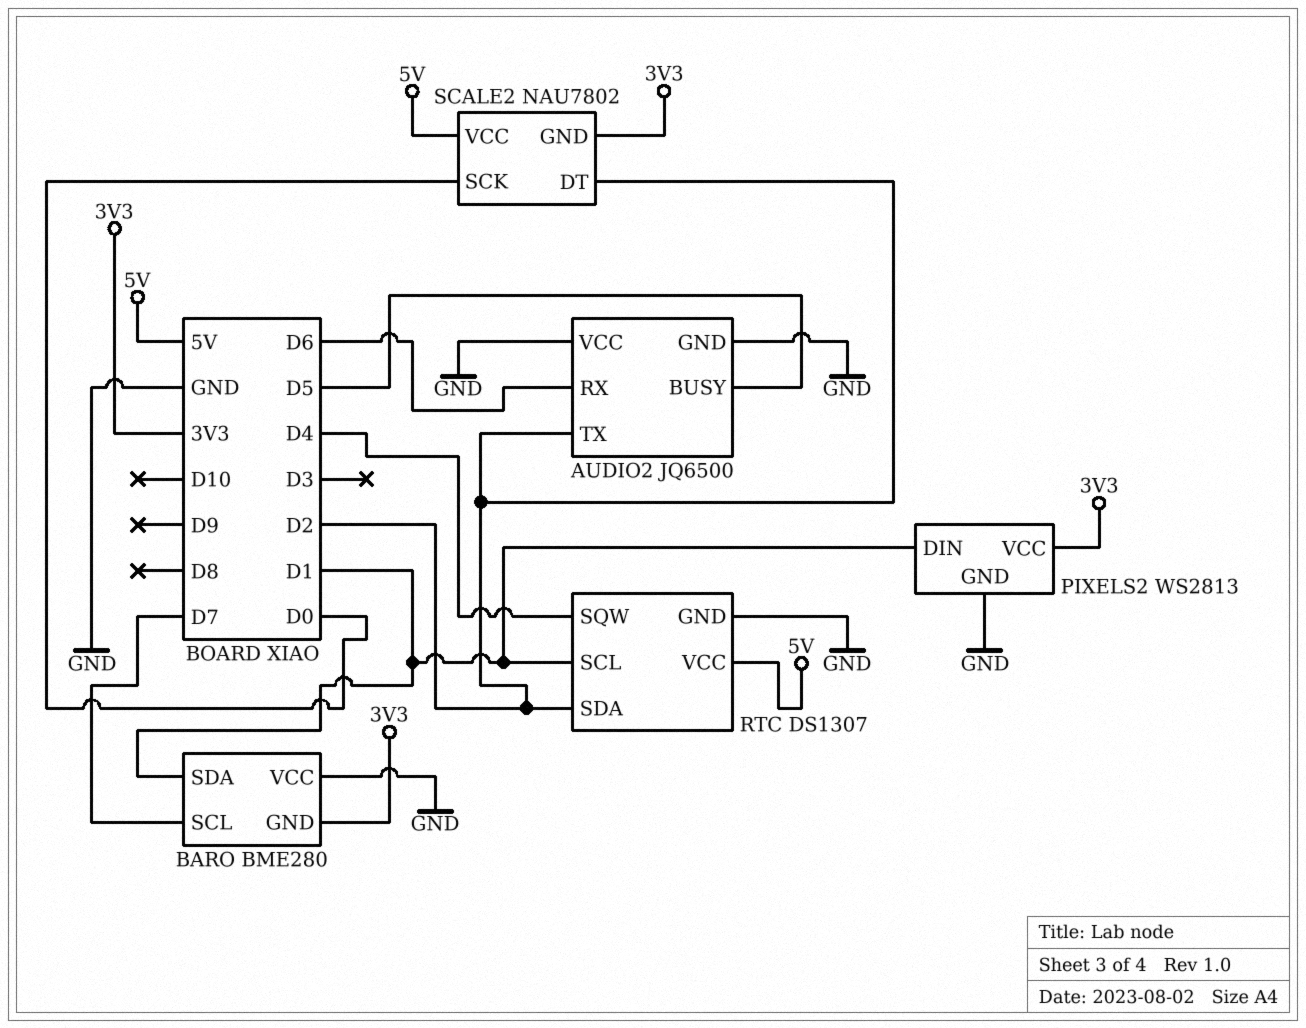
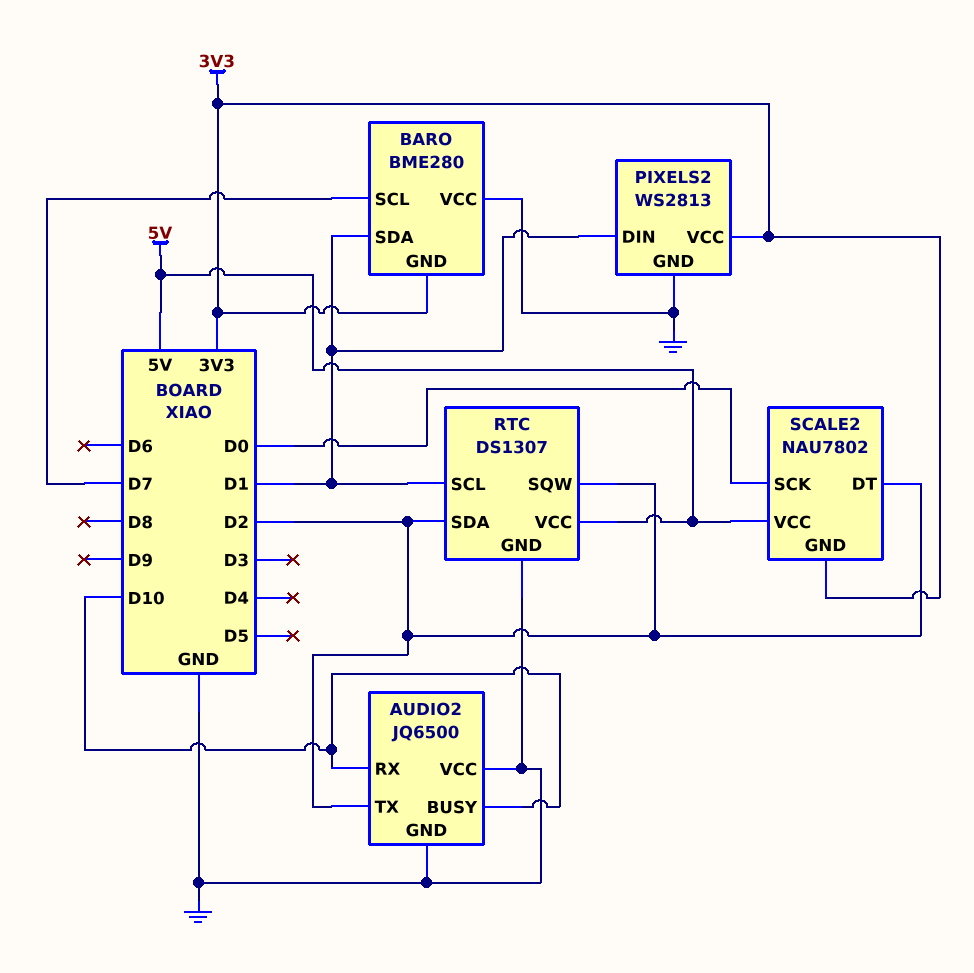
AUDIO2 pin BUSY: D5 -> D10
AUDIO2 pin RX: D6 -> D10
RTC pin SQW: D4 -> D2

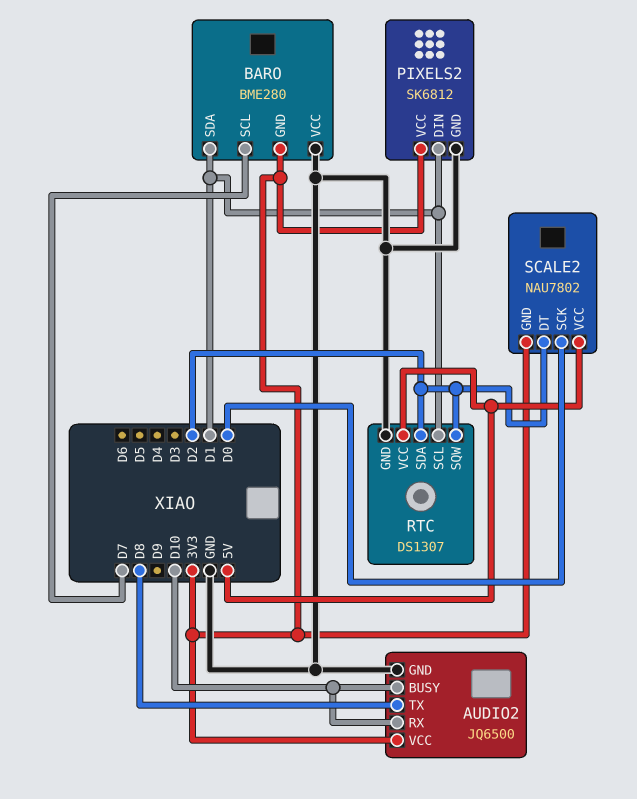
AUDIO2 pin TX: D2 -> D8
AUDIO2 pin VCC: GND -> 3V3
PIXELS2: WS2813 -> SK6812

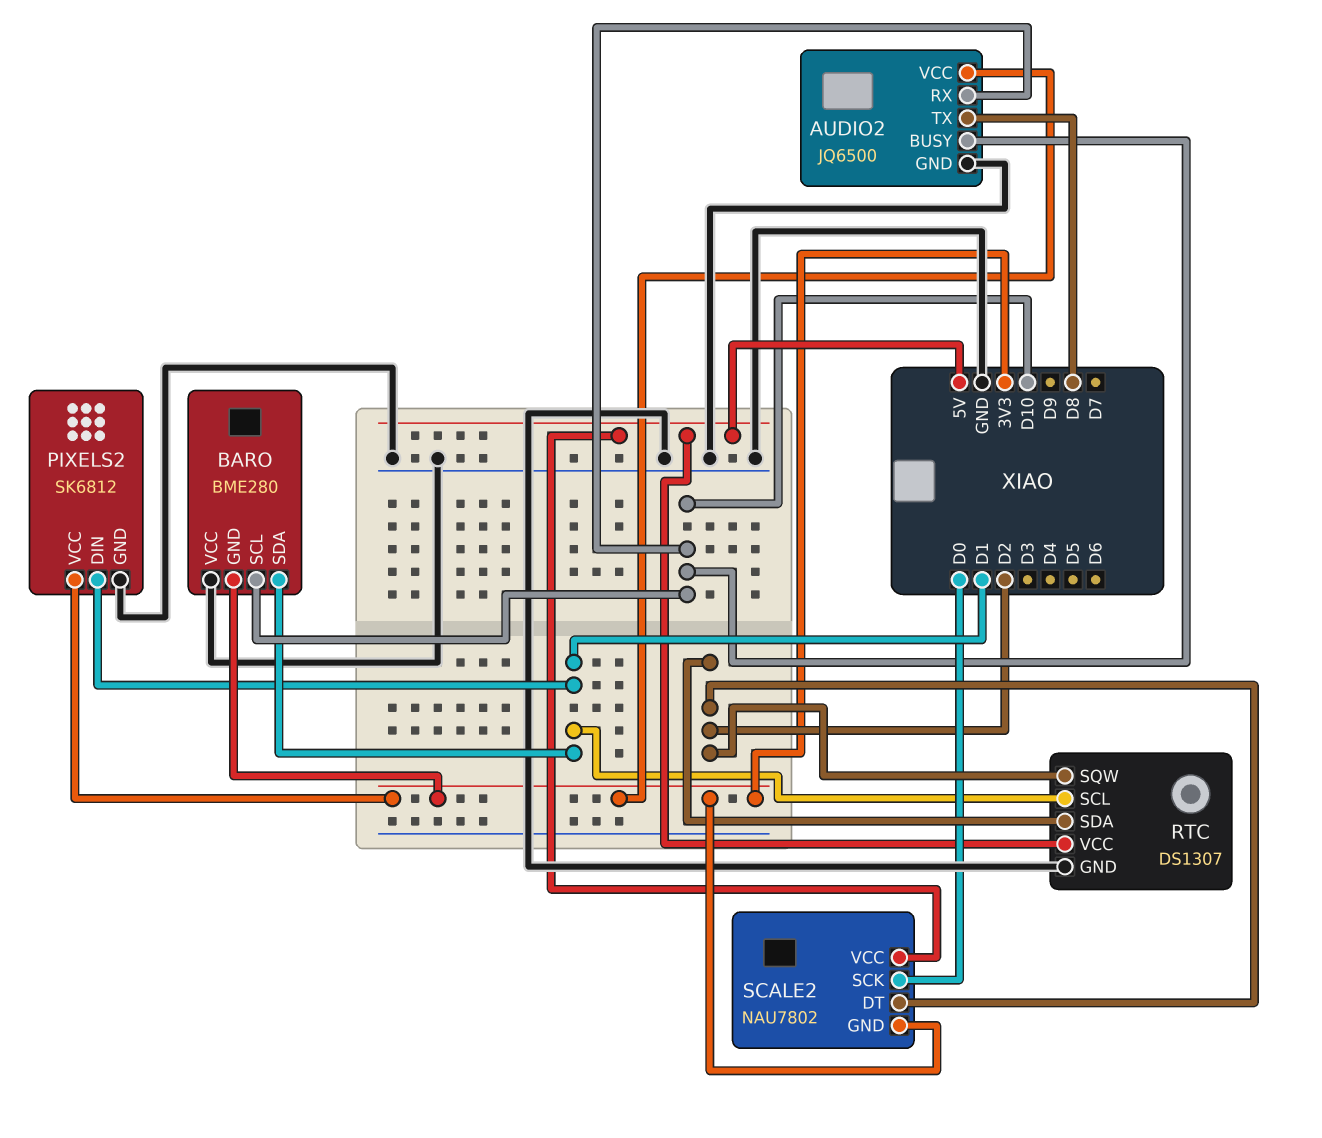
BARO pin SCL: D7 -> D10

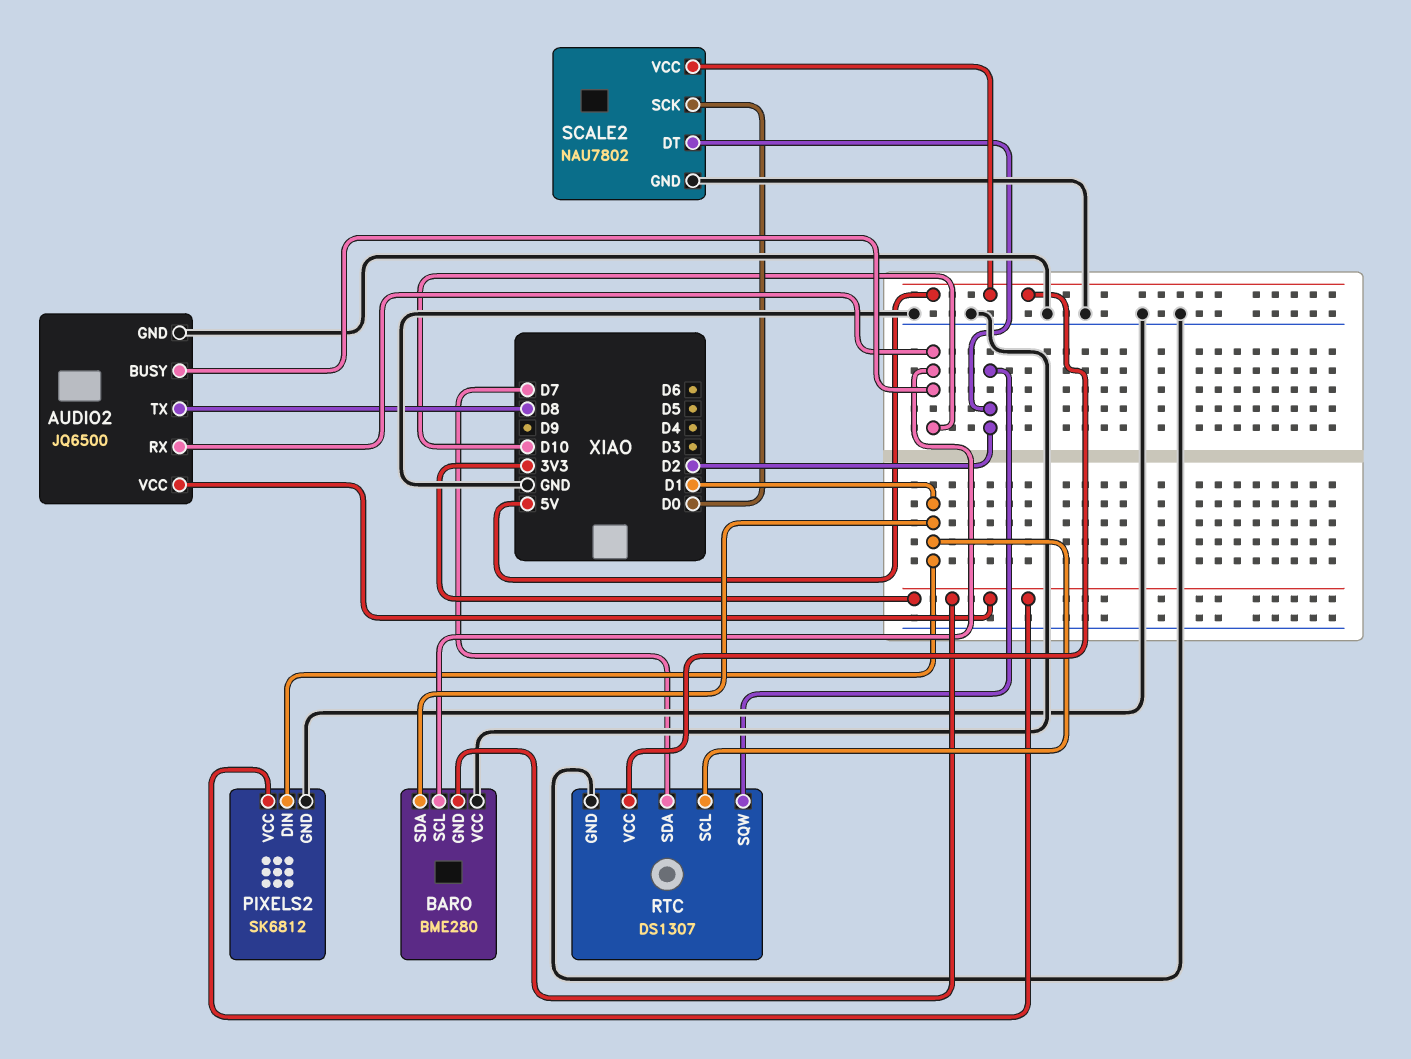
RTC pin SDA: D2 -> D7
SCALE2 pin GND: 3V3 -> GND

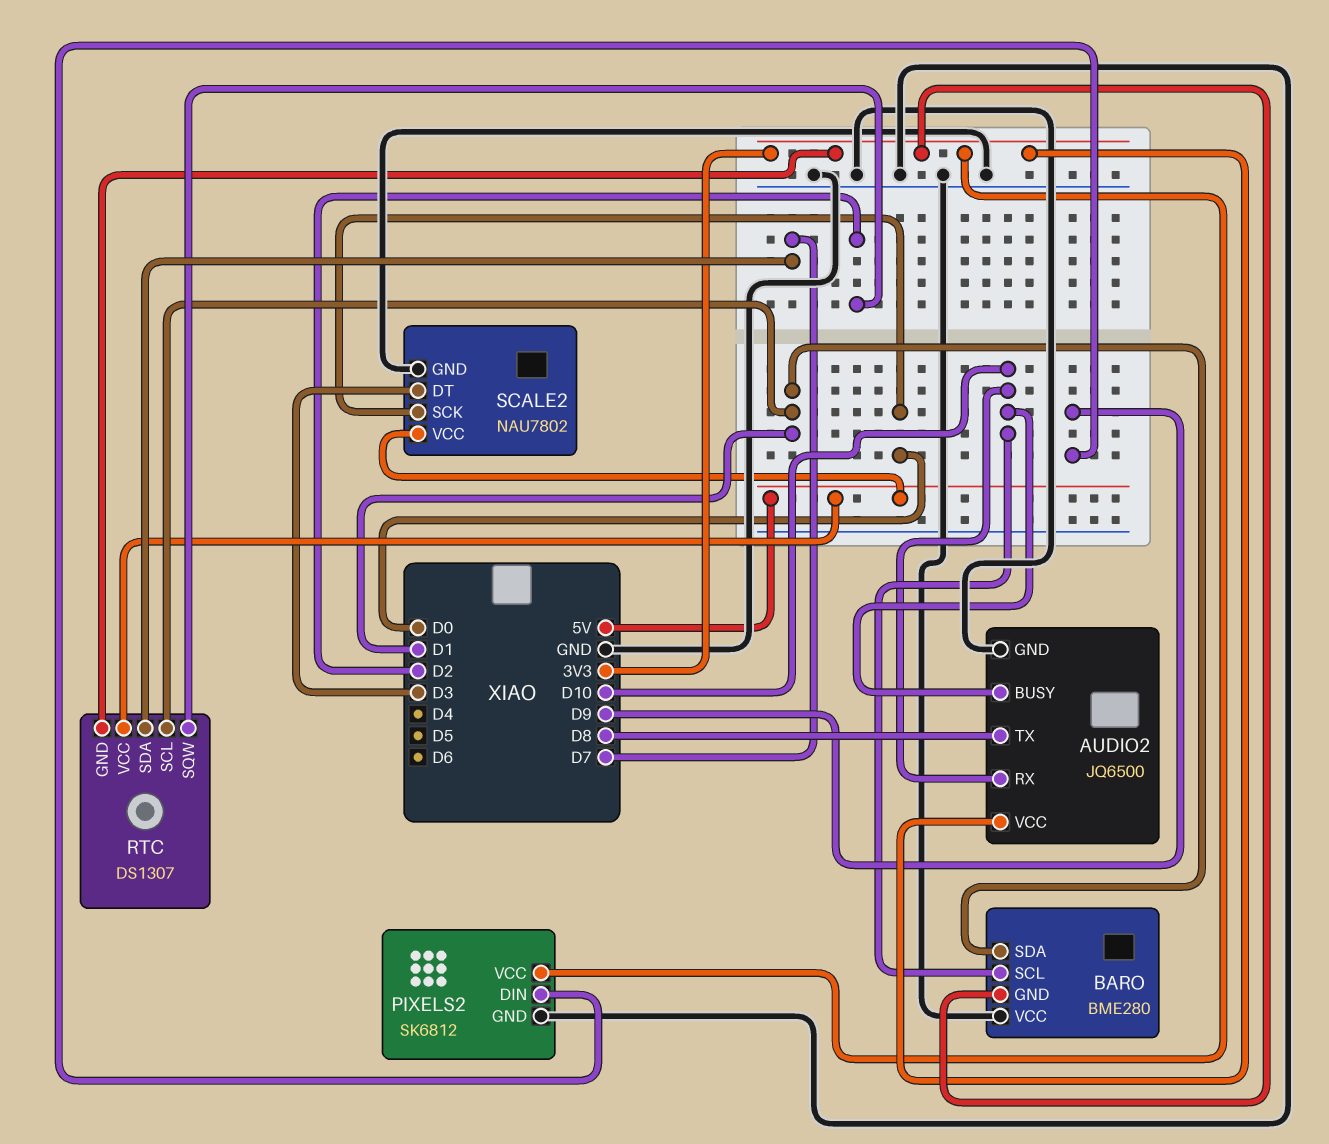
PIXELS2 pin DIN: D1 -> D9
RTC pin GND: GND -> 3V3
SCALE2 pin DT: D2 -> D3

